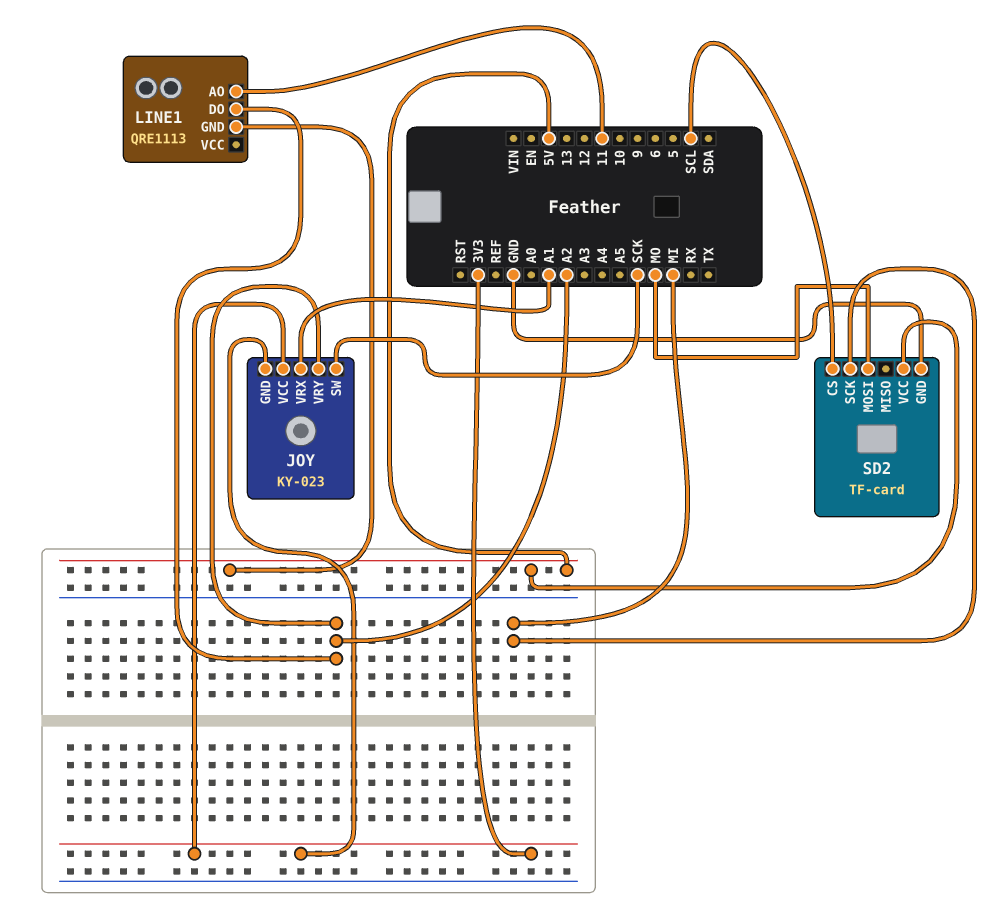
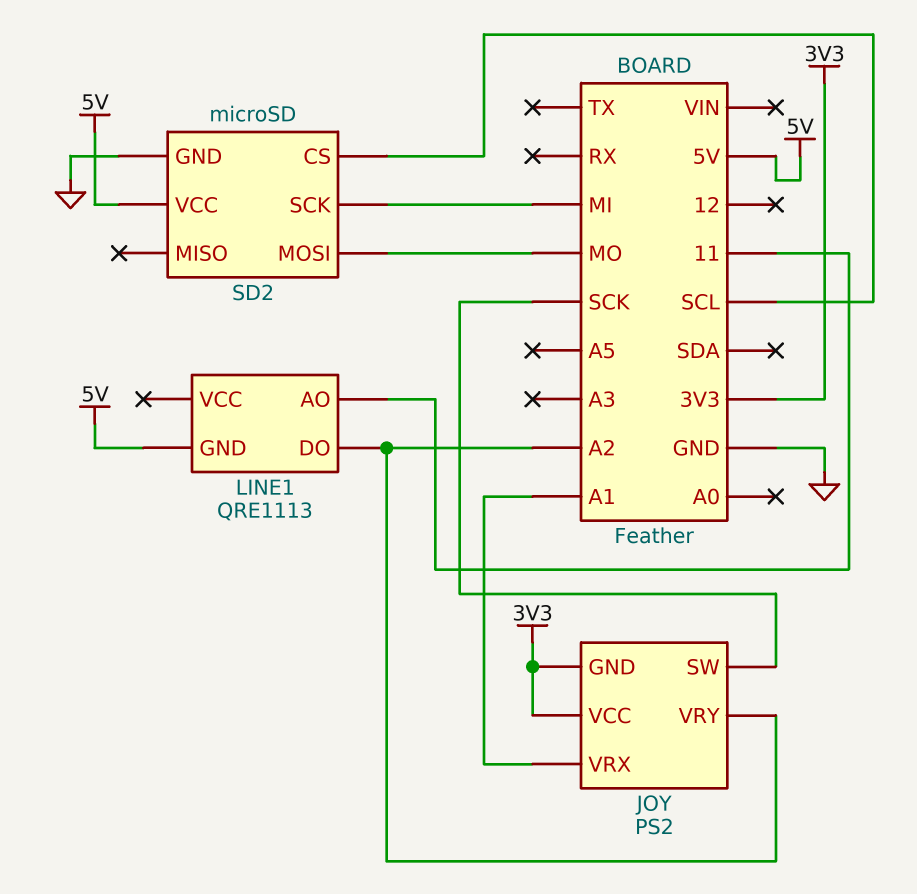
JOY: KY-023 -> PS2
SD2: TF-card -> microSD

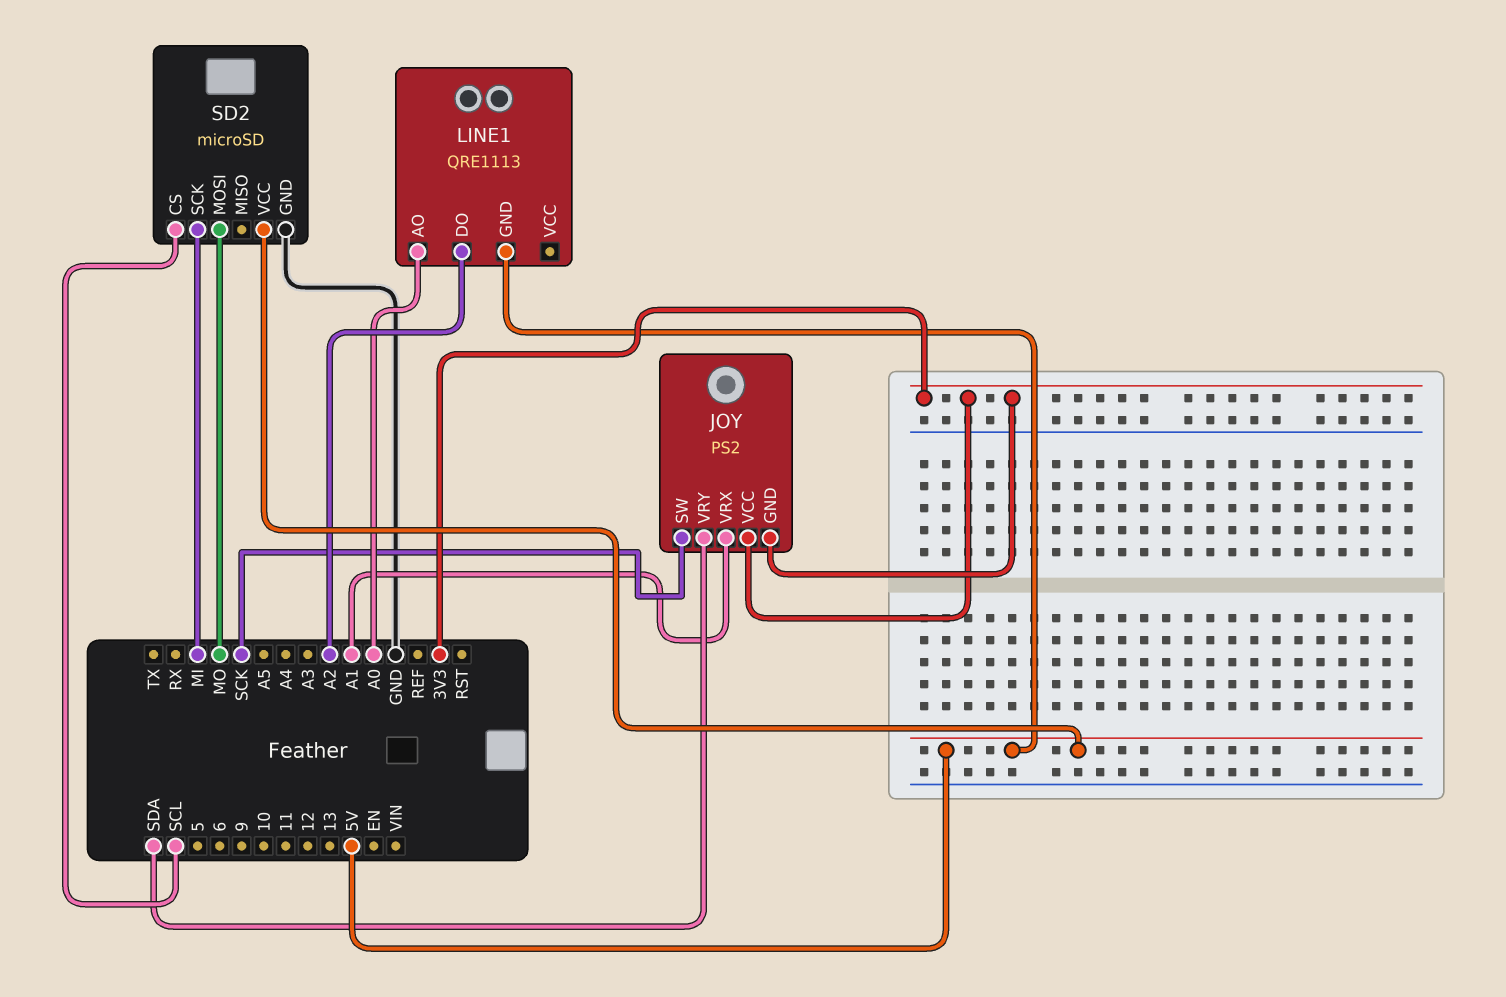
JOY pin VRY: A2 -> SDA
LINE1 pin AO: 11 -> A0

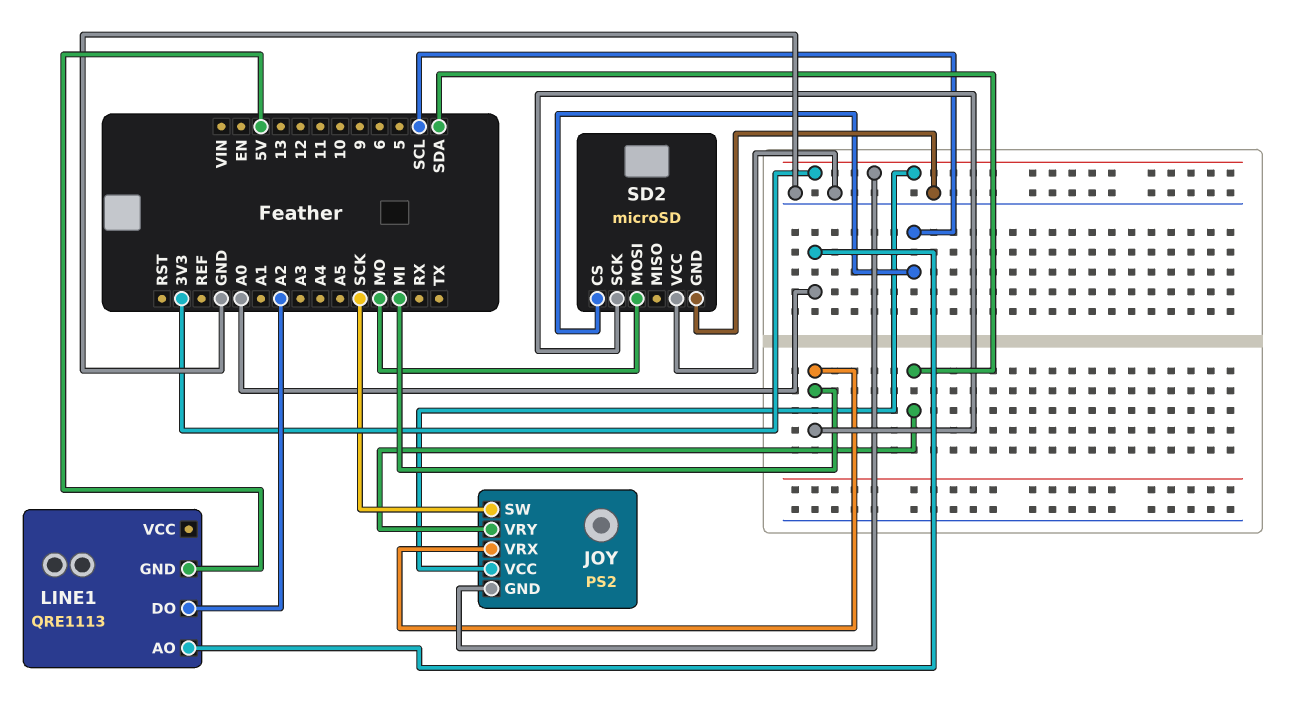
JOY pin VRX: A1 -> MI
SD2 pin VCC: 5V -> GND

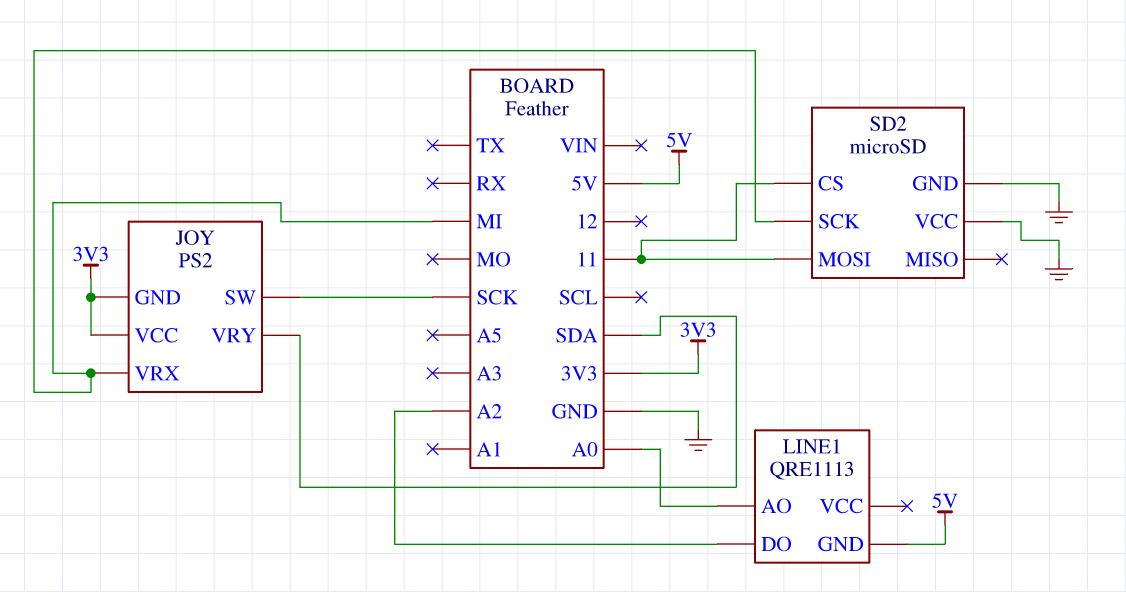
SD2 pin CS: SCL -> 11
SD2 pin MOSI: MO -> 11

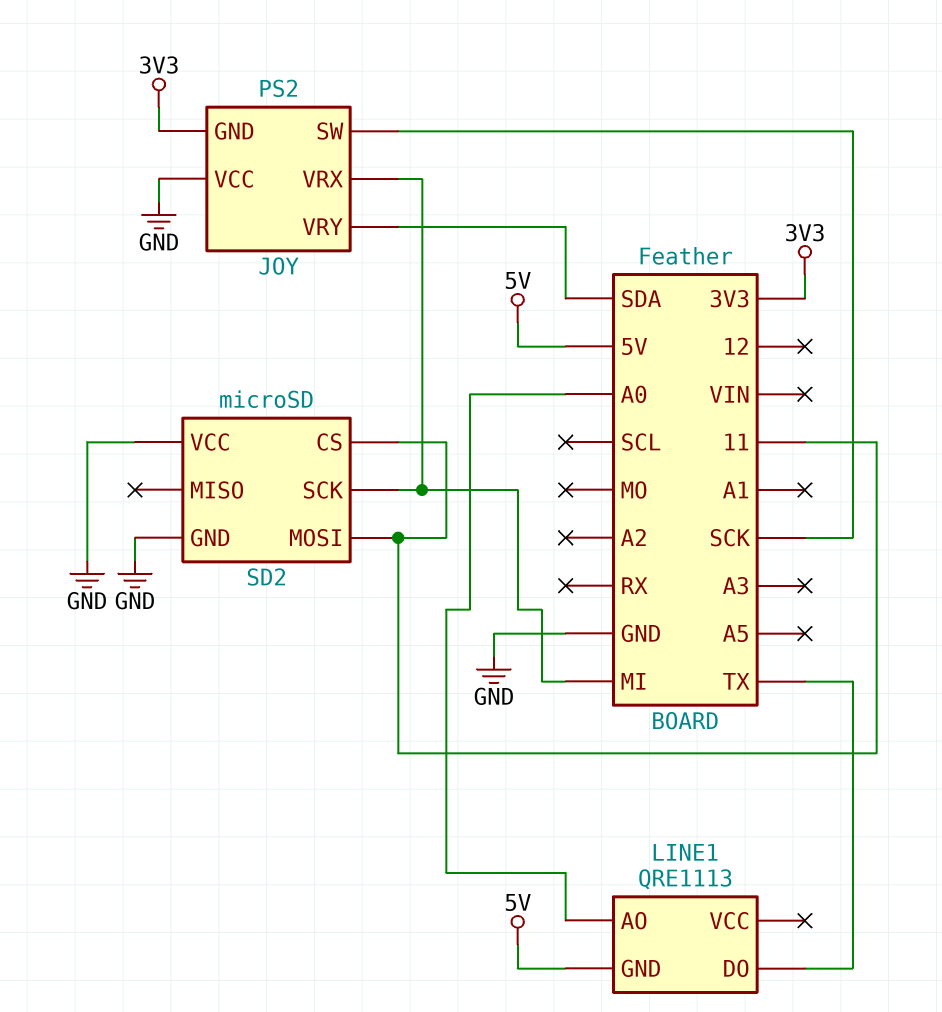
JOY pin VCC: 3V3 -> GND
LINE1 pin DO: A2 -> TX

